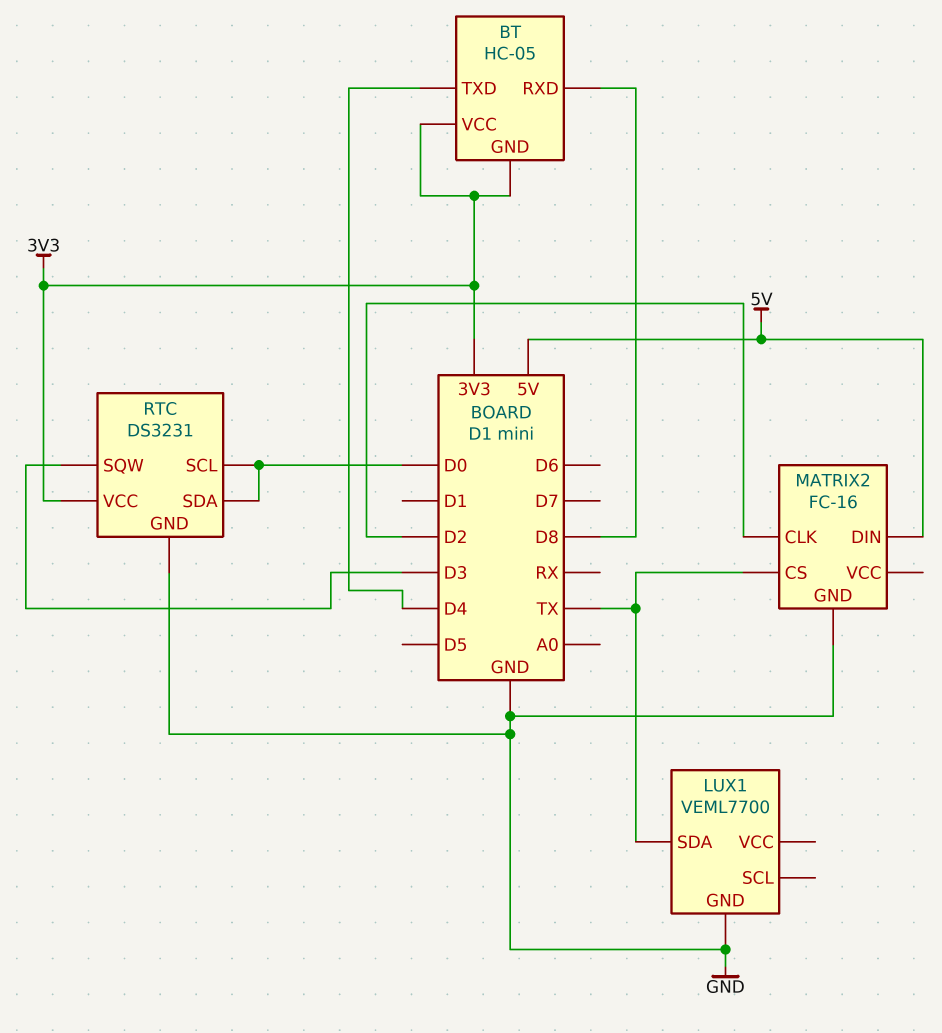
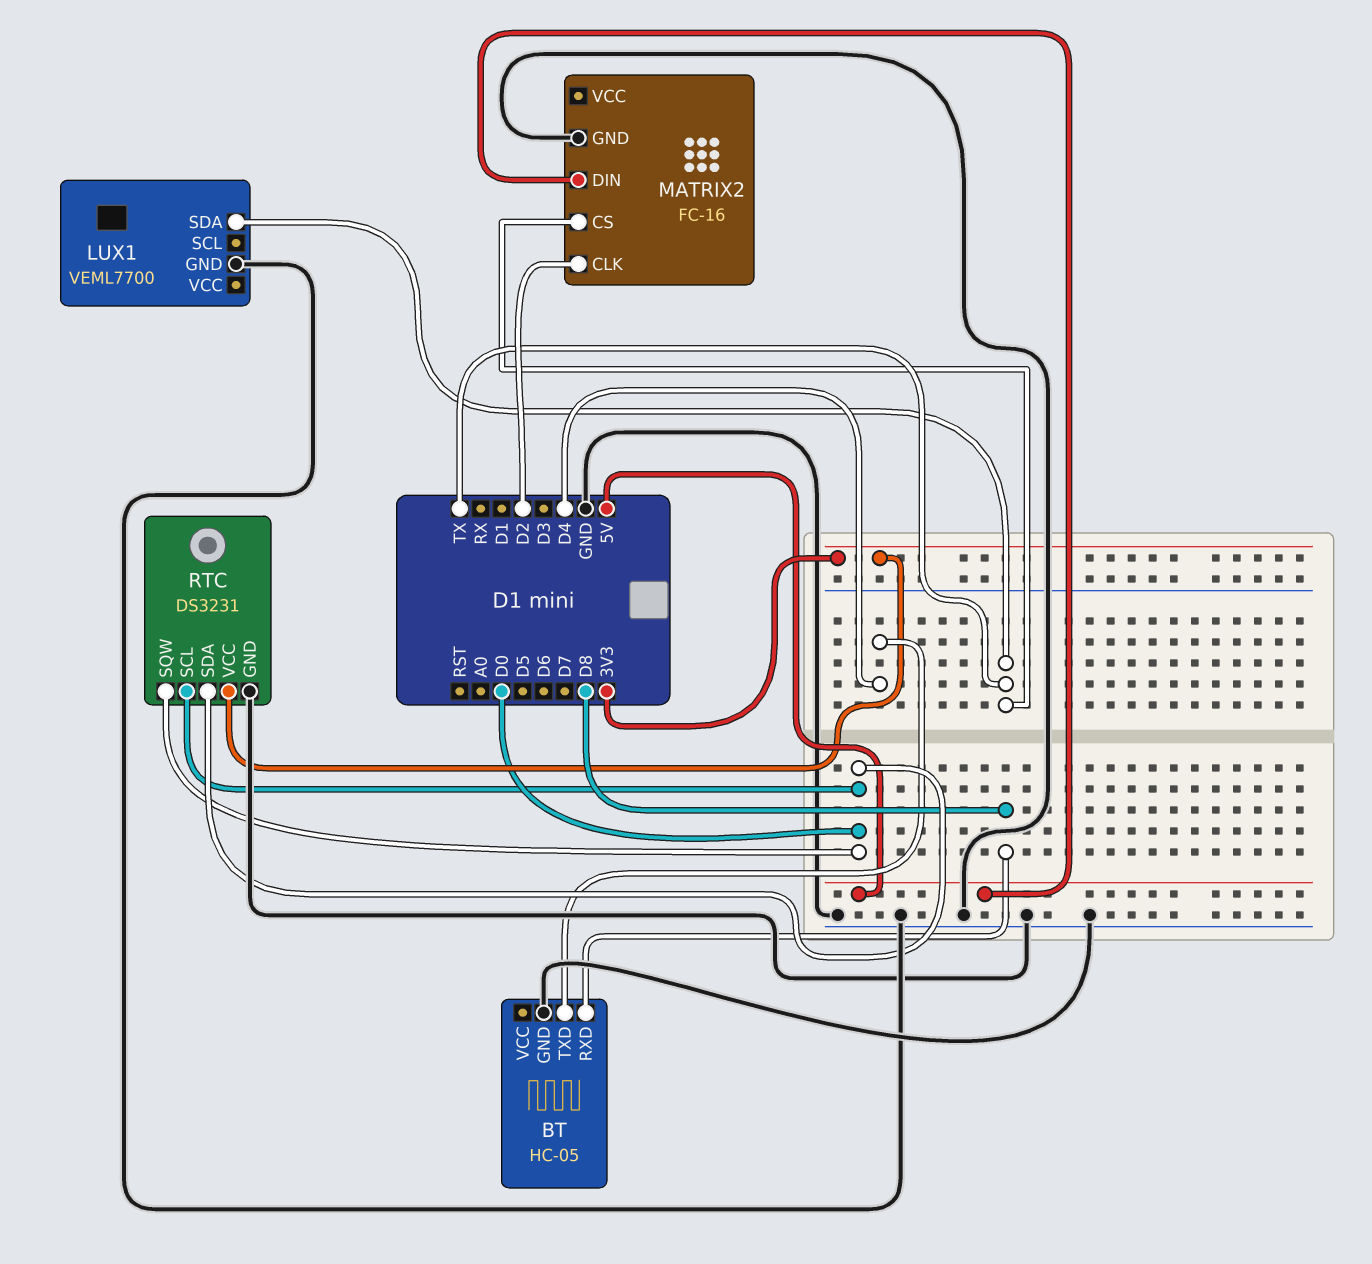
BT pin GND: 3V3 -> GND
BT pin VCC: 3V3 -> none
RTC pin SQW: D3 -> D0

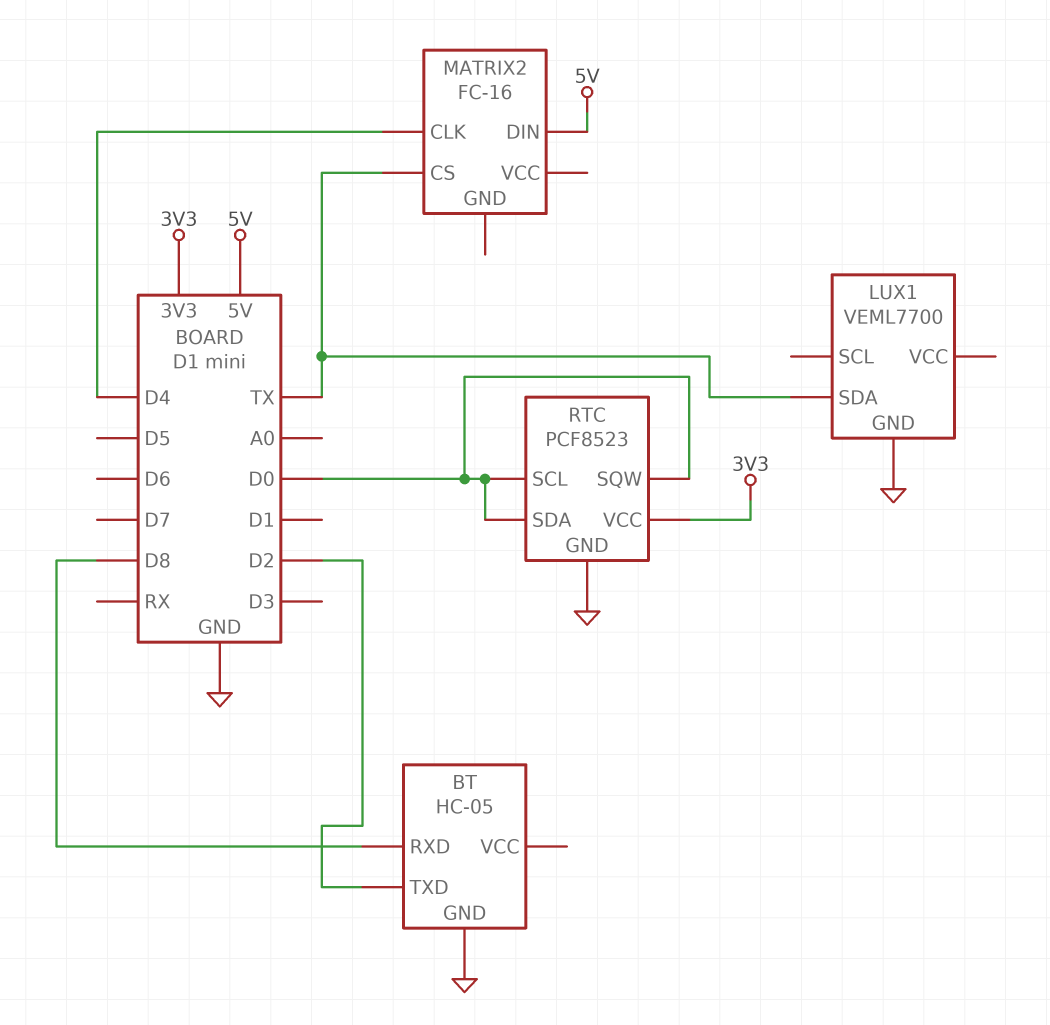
BT pin TXD: D4 -> D2
MATRIX2 pin CLK: D2 -> D4
MATRIX2 pin GND: GND -> none
RTC: DS3231 -> PCF8523

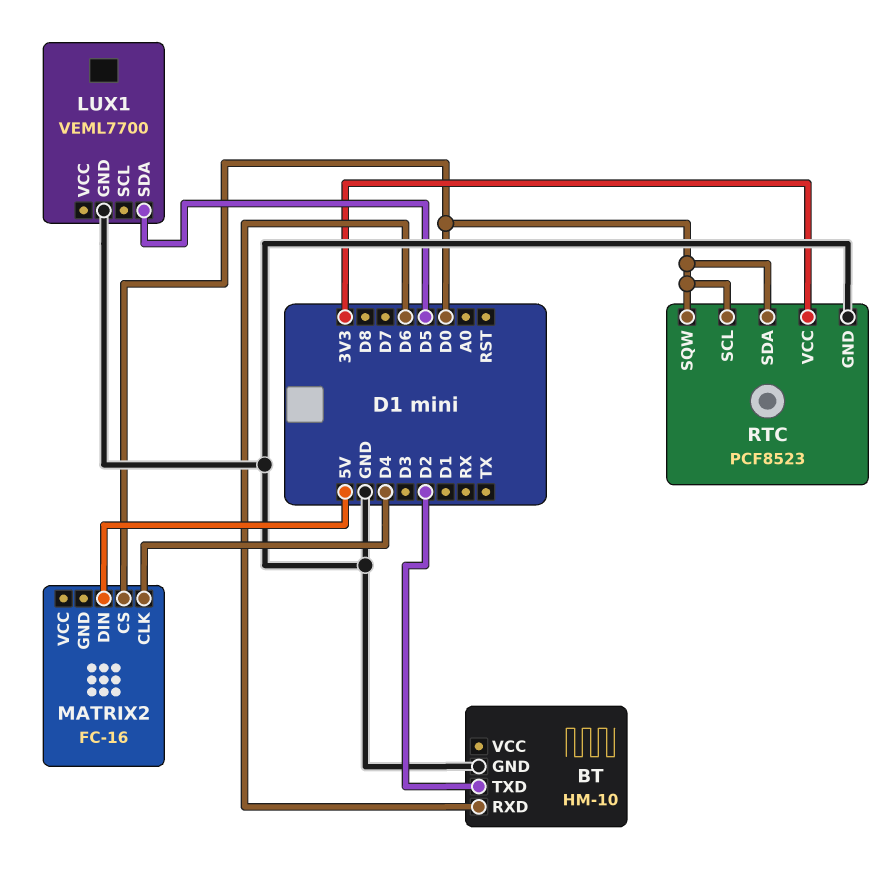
BT: HC-05 -> HM-10
BT pin RXD: D8 -> D6
LUX1 pin SDA: TX -> D5
MATRIX2 pin CS: TX -> D0

